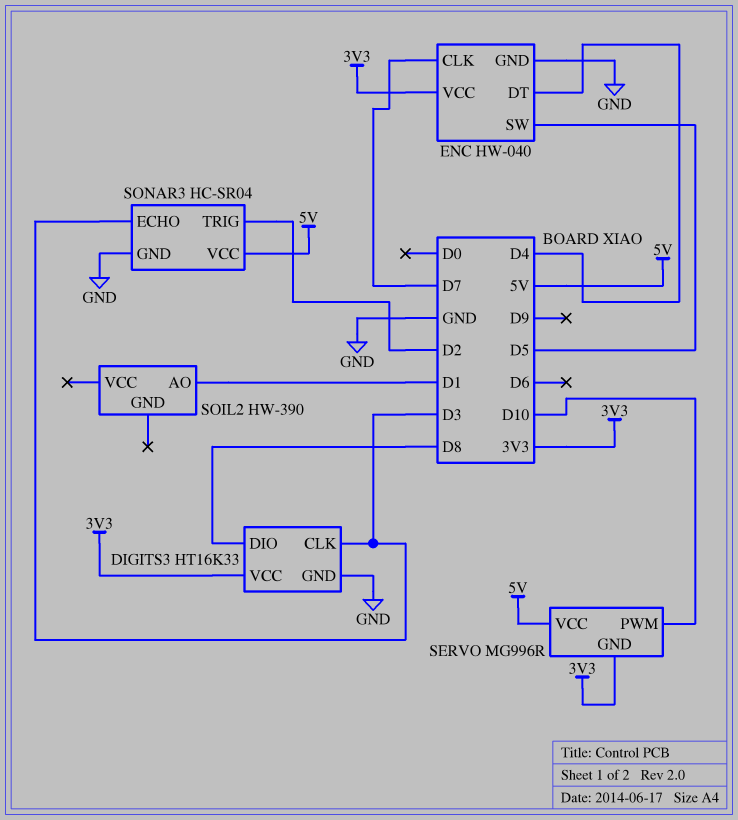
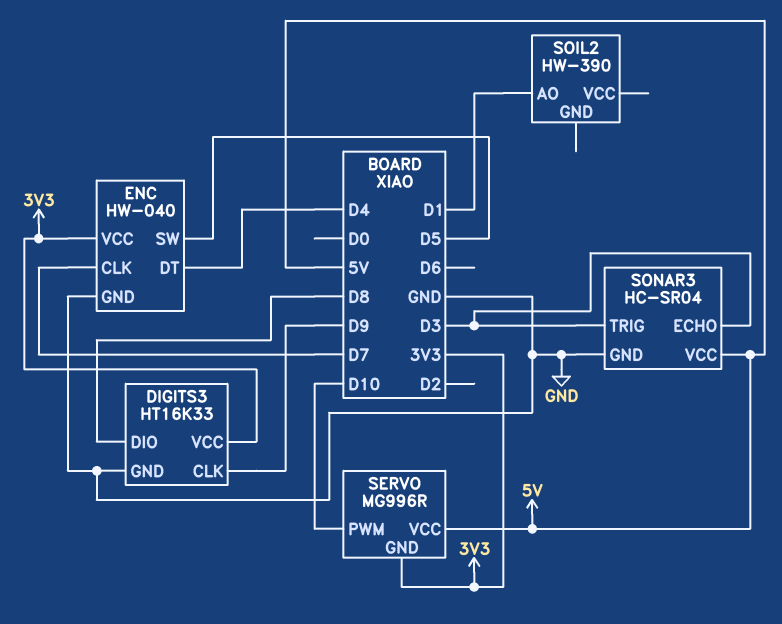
DIGITS3 pin CLK: D3 -> D9
SONAR3 pin TRIG: D2 -> D3

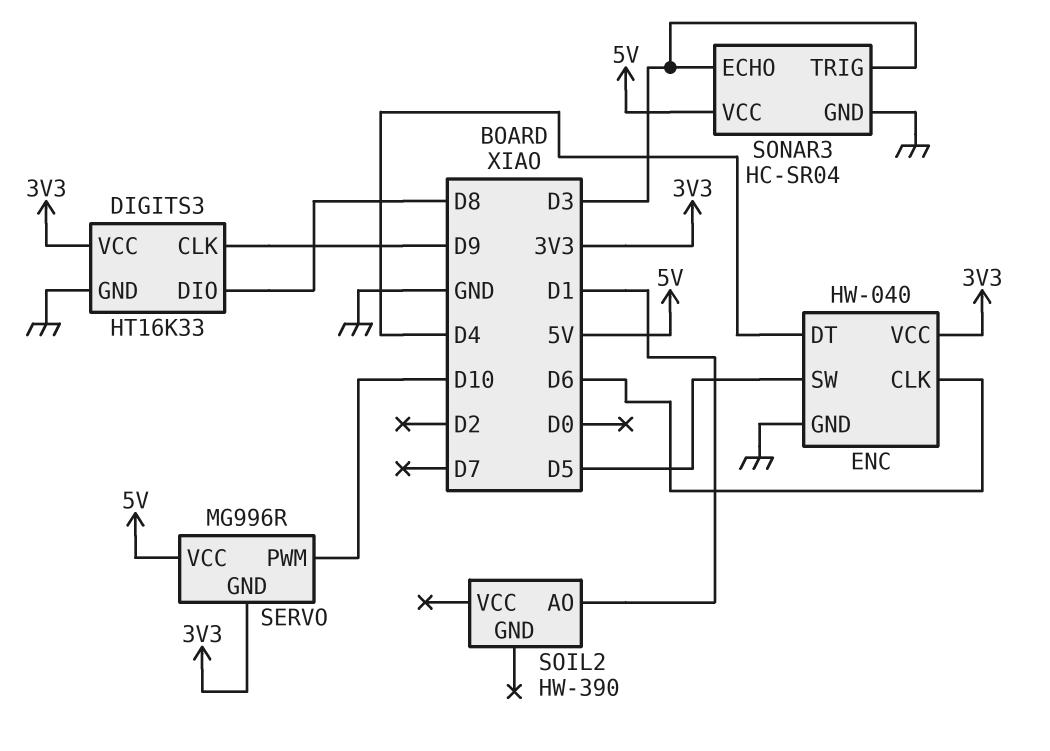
ENC pin CLK: D7 -> D6

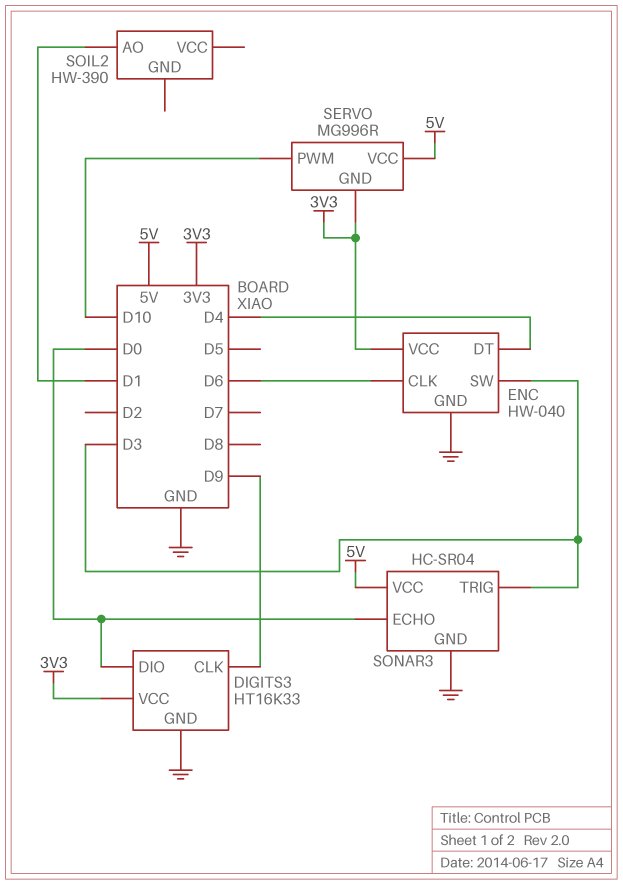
DIGITS3 pin DIO: D8 -> D0
ENC pin SW: D5 -> D3
SONAR3 pin ECHO: D3 -> D0

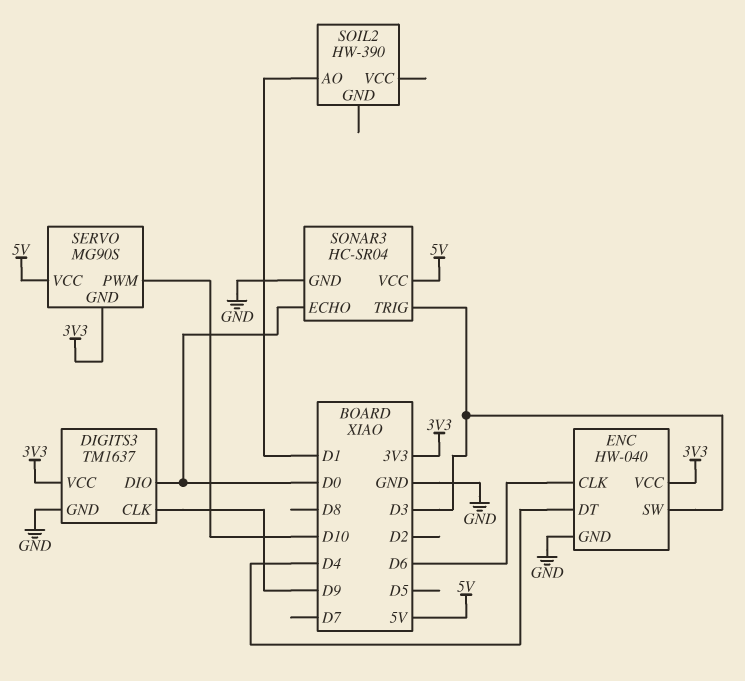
DIGITS3: HT16K33 -> TM1637
SERVO: MG996R -> MG90S

